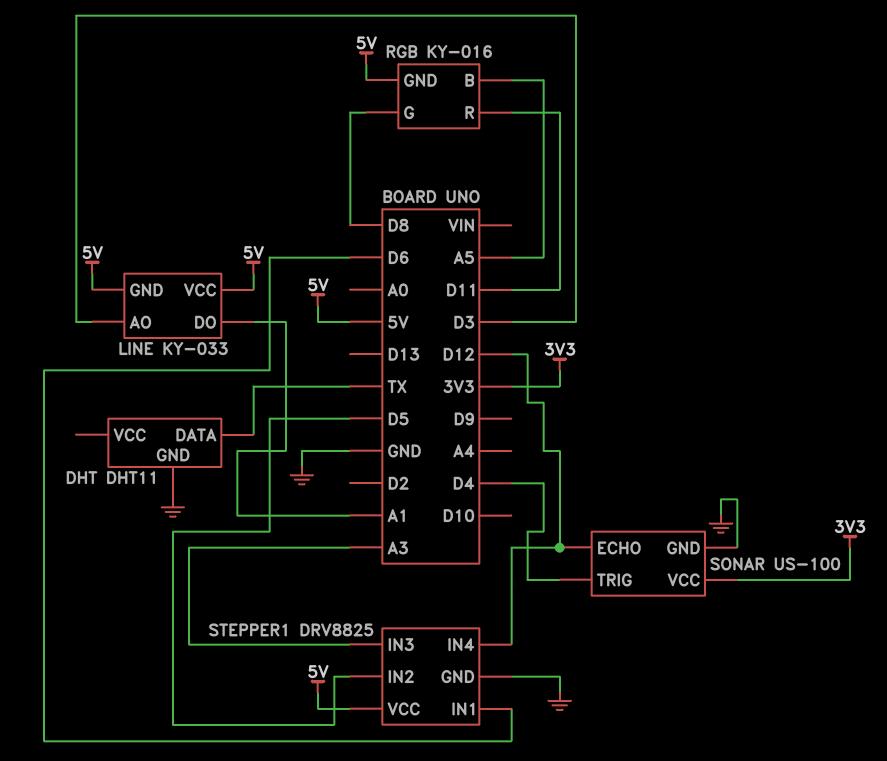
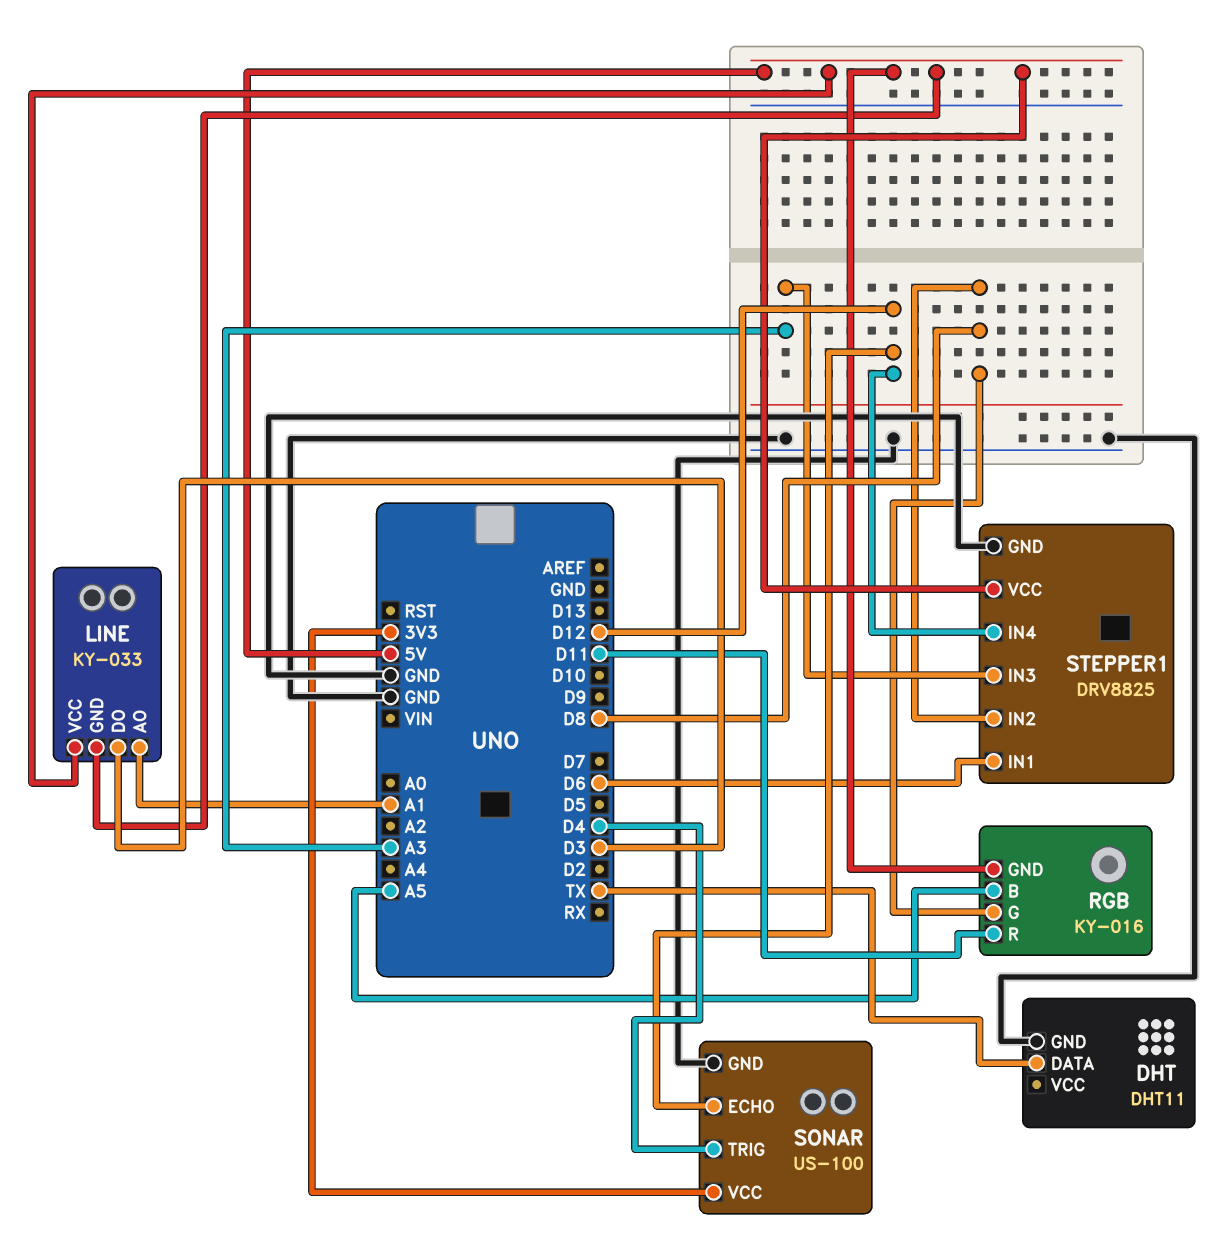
LINE pin AO: D3 -> A1
LINE pin DO: A1 -> D3
STEPPER1 pin IN2: D5 -> D8

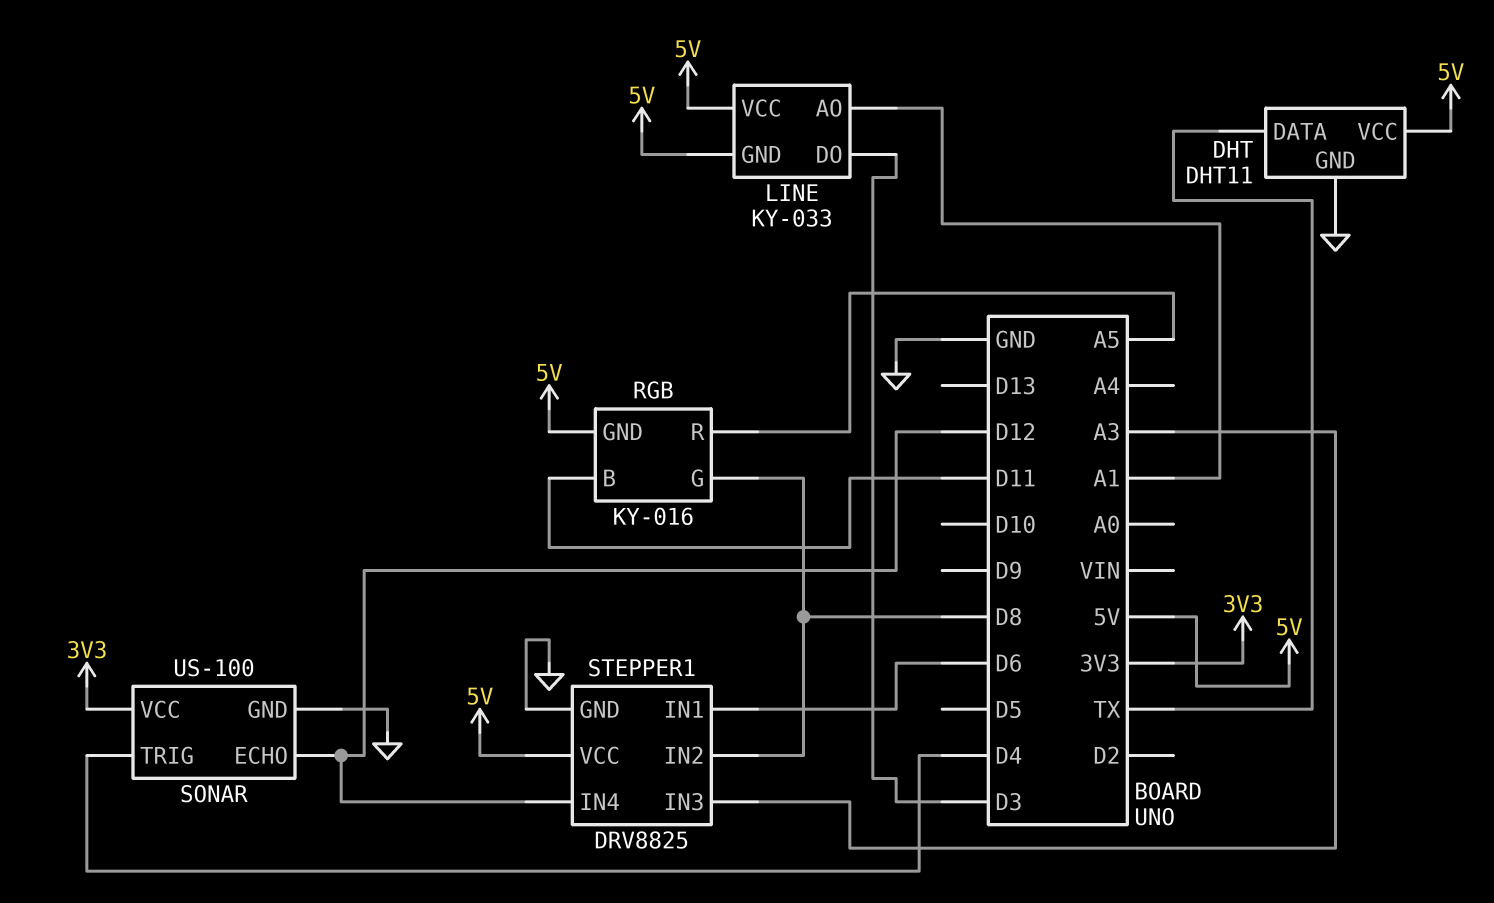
DHT pin VCC: none -> 5V
RGB pin B: A5 -> D11
RGB pin R: D11 -> A5

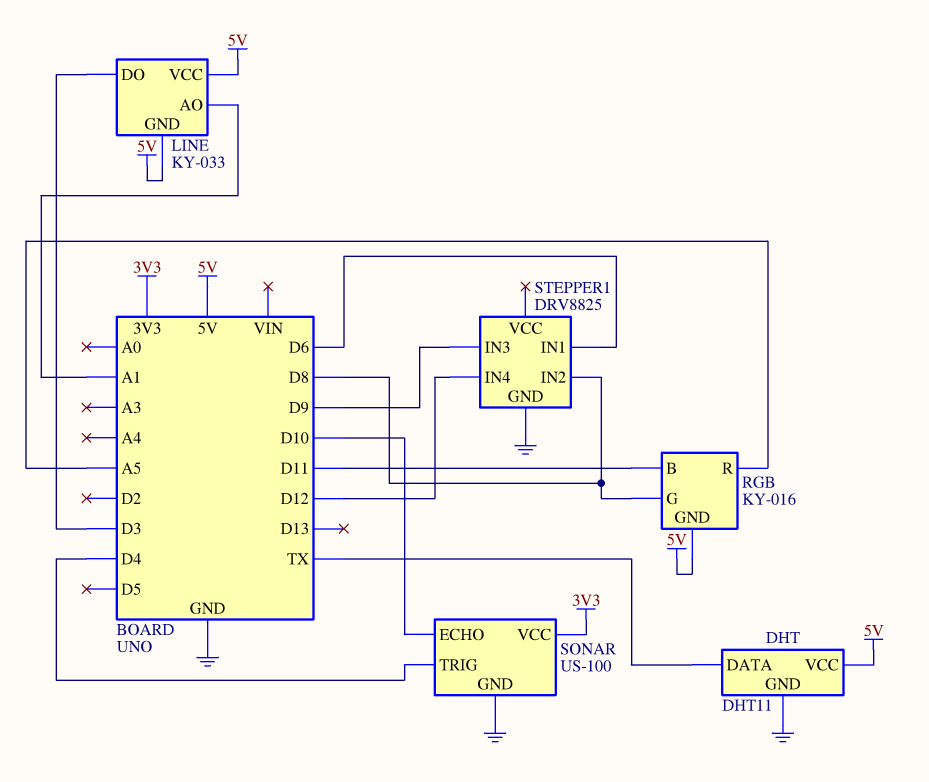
SONAR pin ECHO: D12 -> D10
STEPPER1 pin IN3: A3 -> D9
STEPPER1 pin VCC: 5V -> none

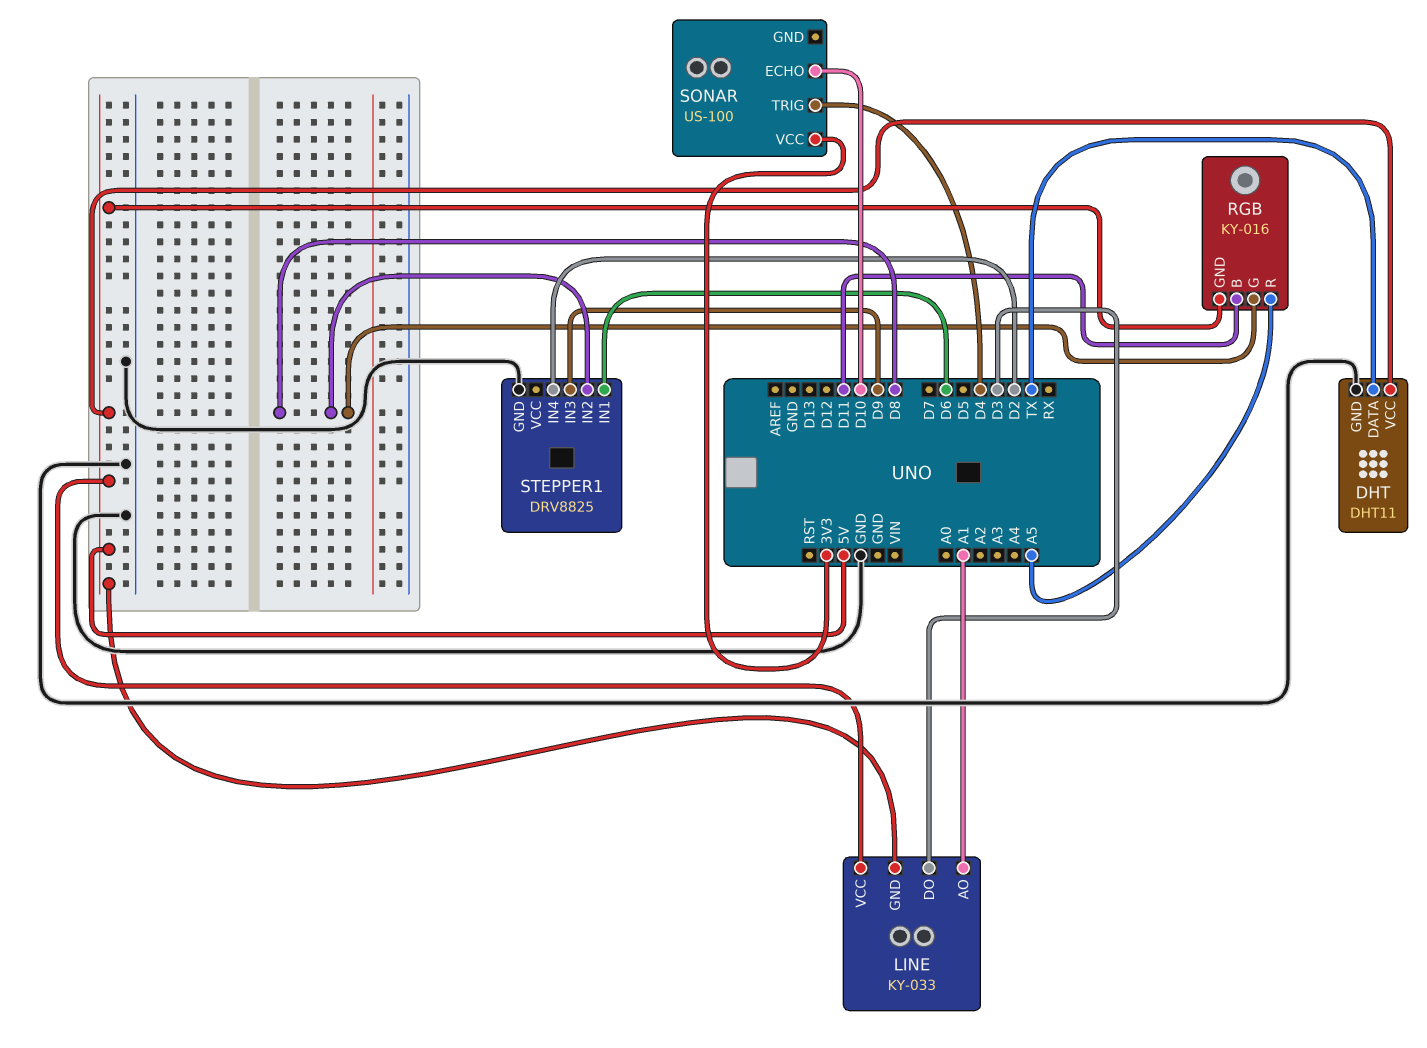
SONAR pin GND: GND -> none
STEPPER1 pin IN4: D12 -> D2

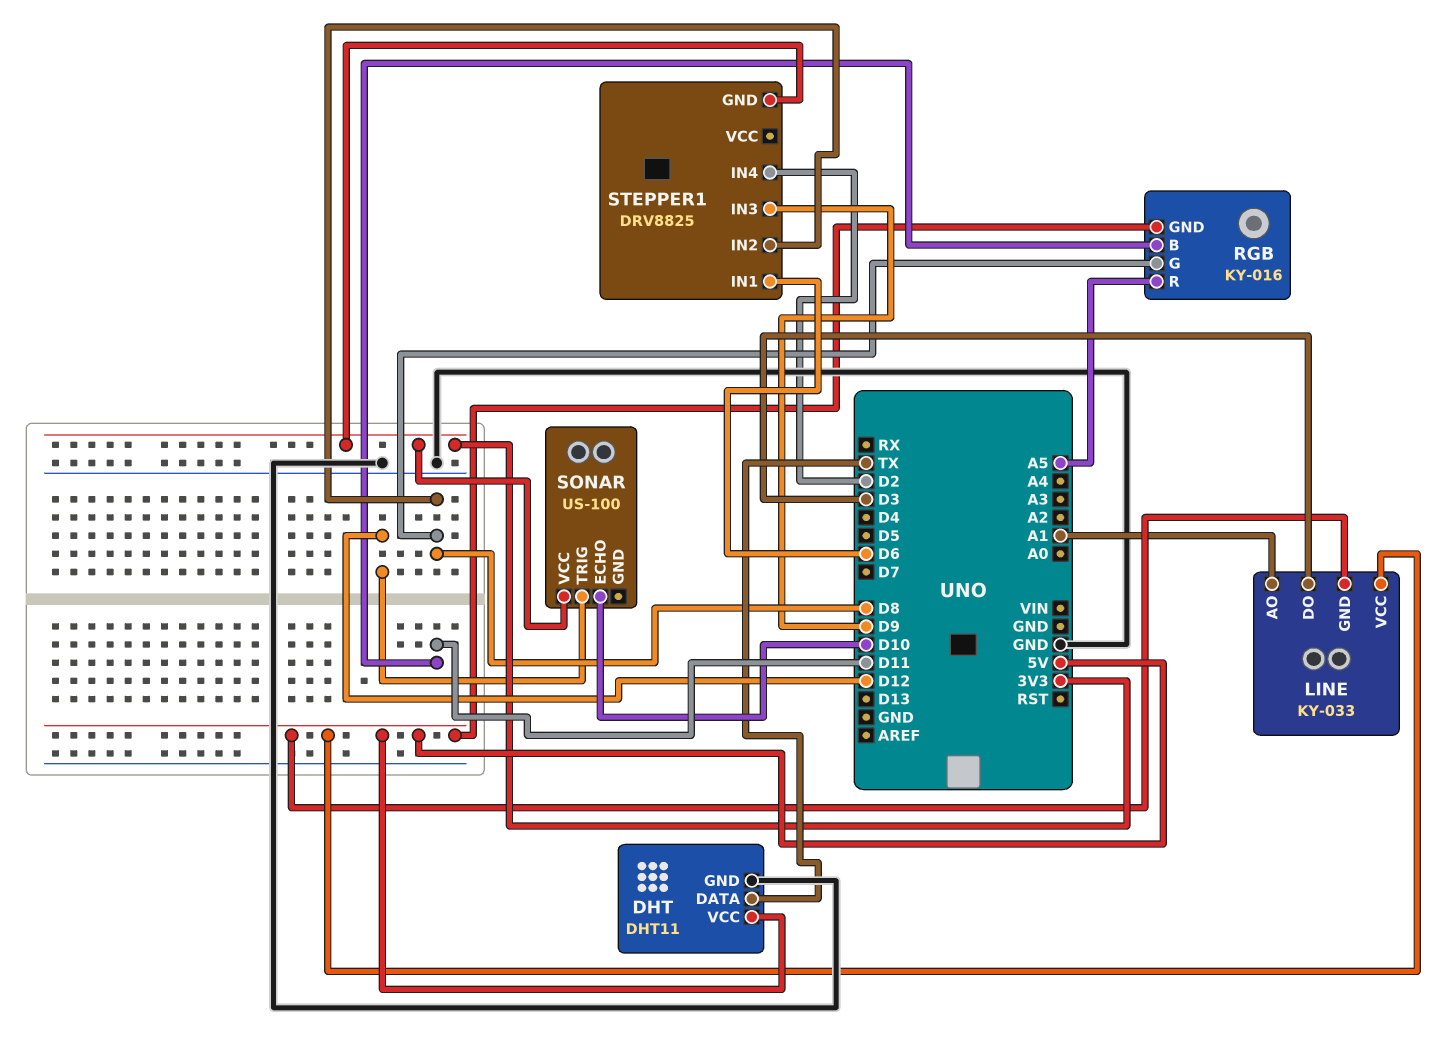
SONAR pin TRIG: D4 -> D12
STEPPER1 pin GND: GND -> 3V3

